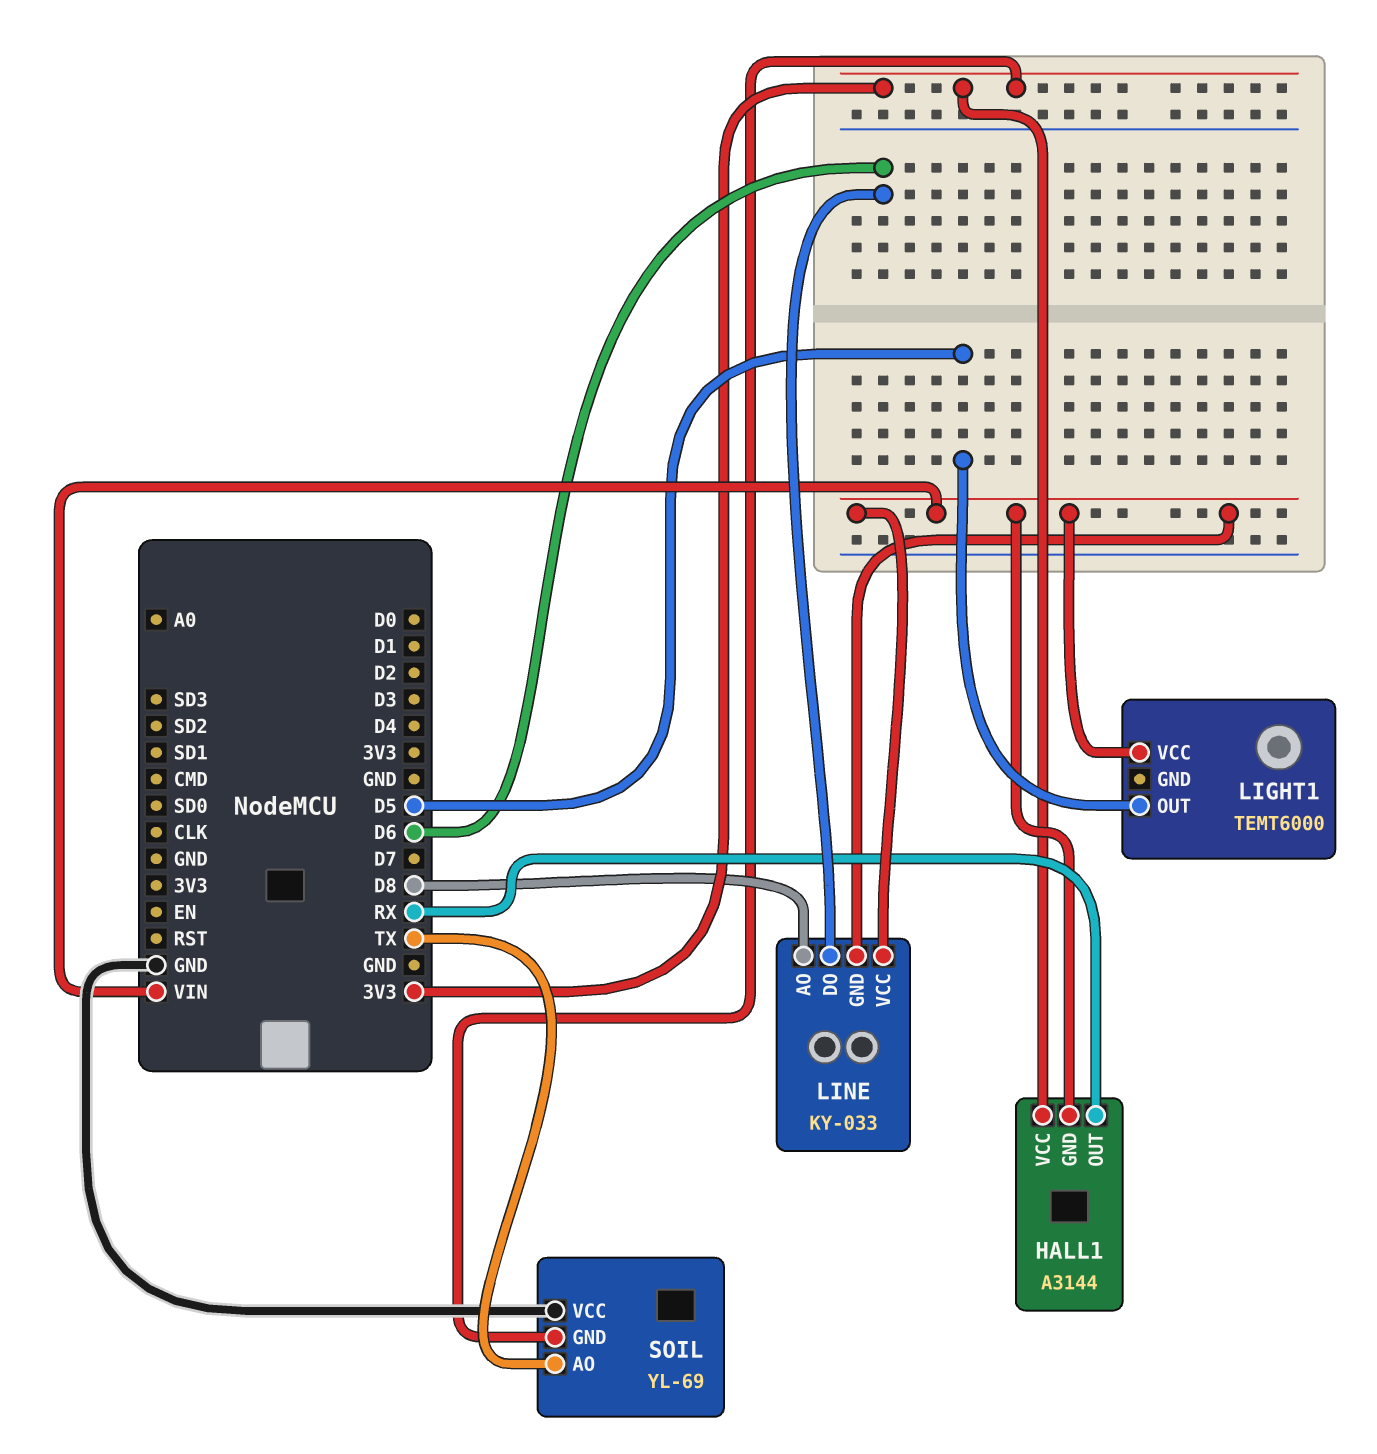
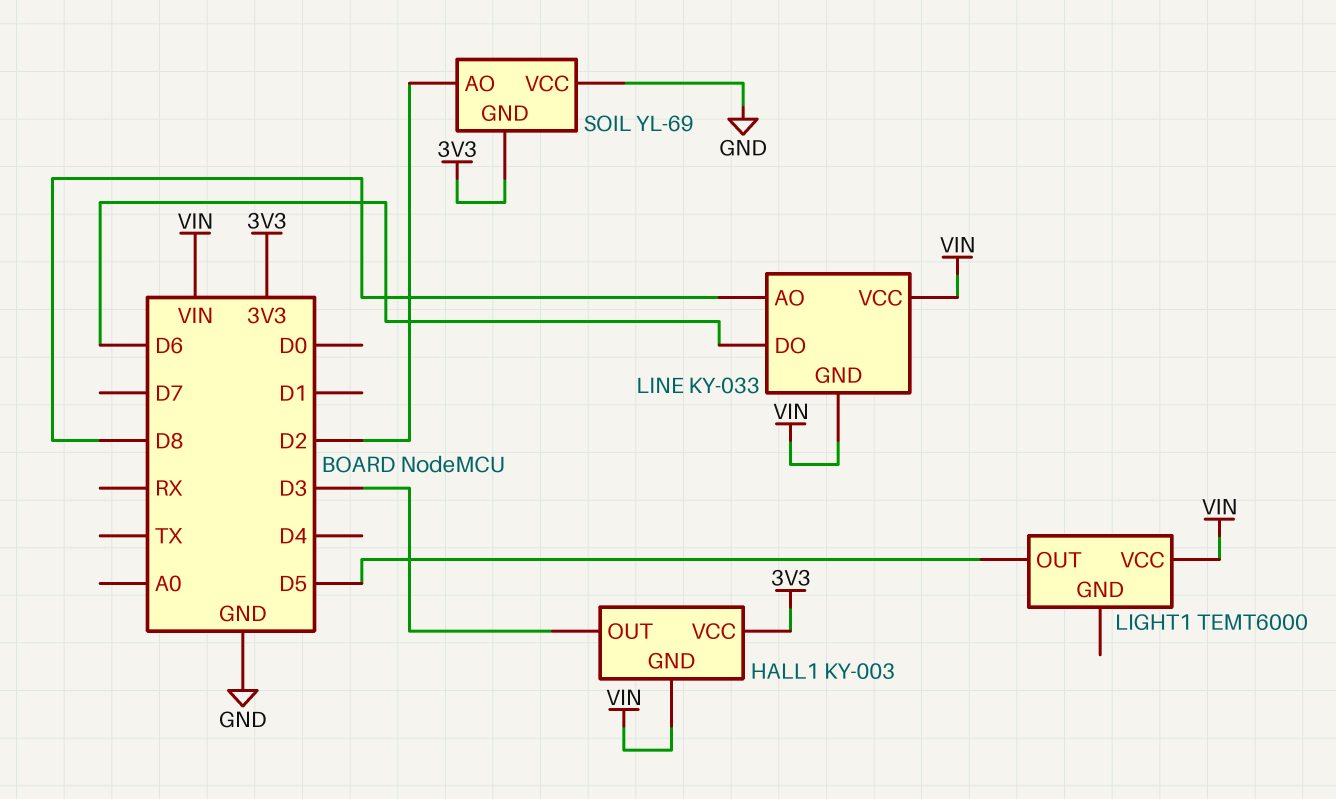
HALL1: A3144 -> KY-003
HALL1 pin OUT: RX -> D3
SOIL pin AO: TX -> D2

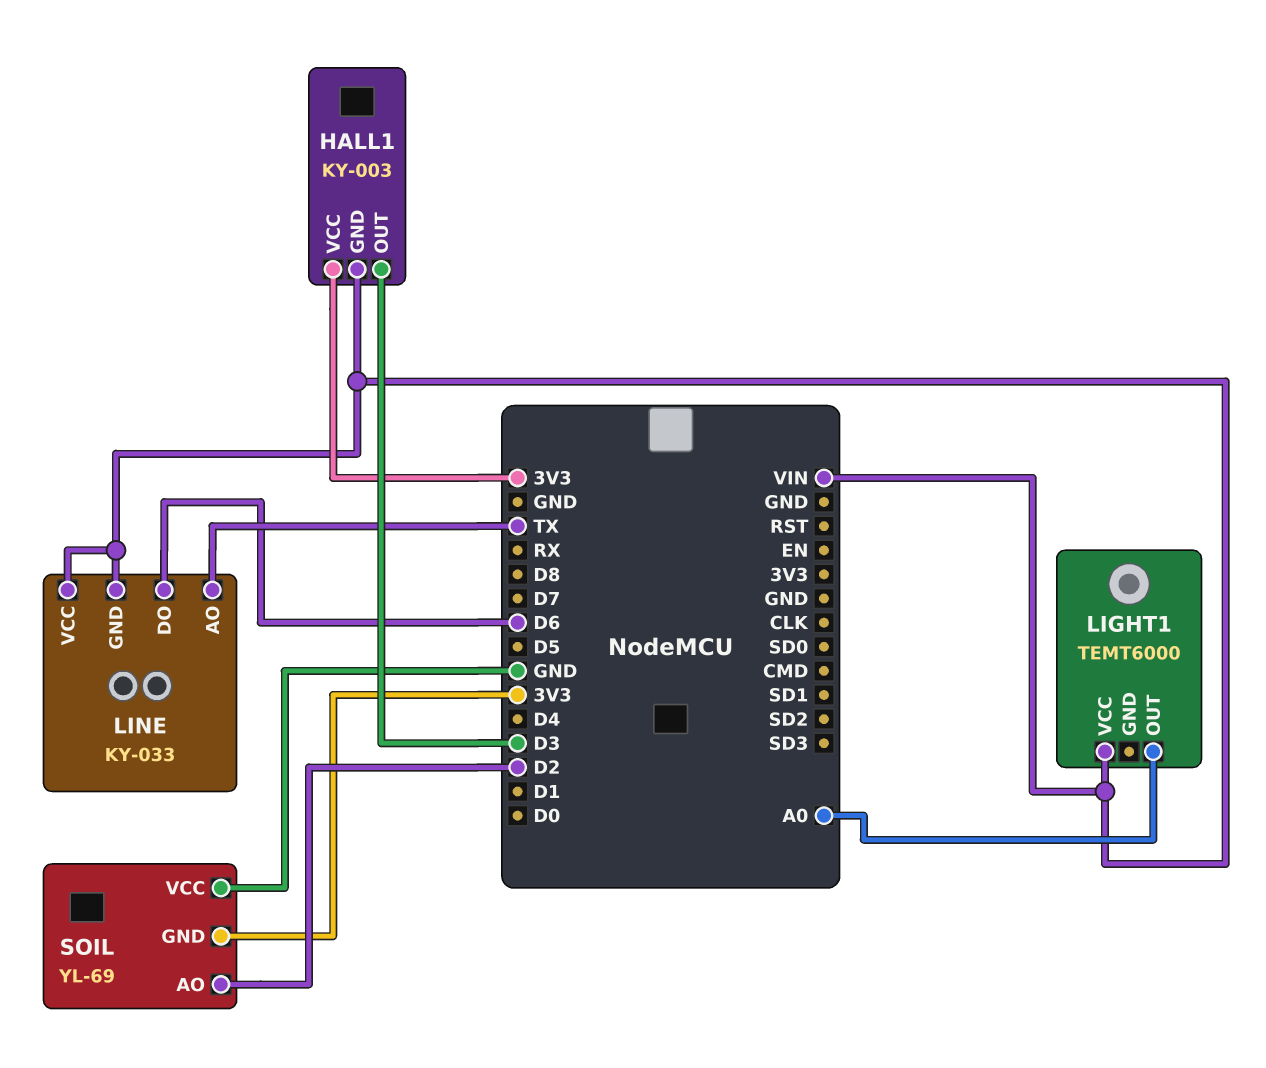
LIGHT1 pin OUT: D5 -> A0
LINE pin AO: D8 -> TX

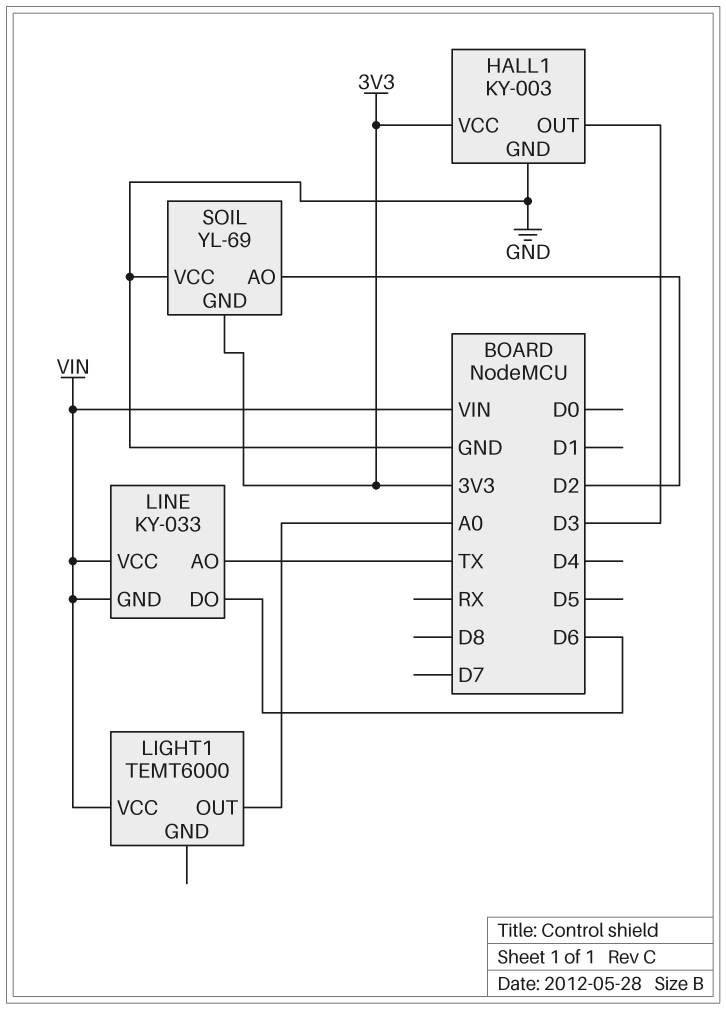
HALL1 pin GND: VIN -> GND

